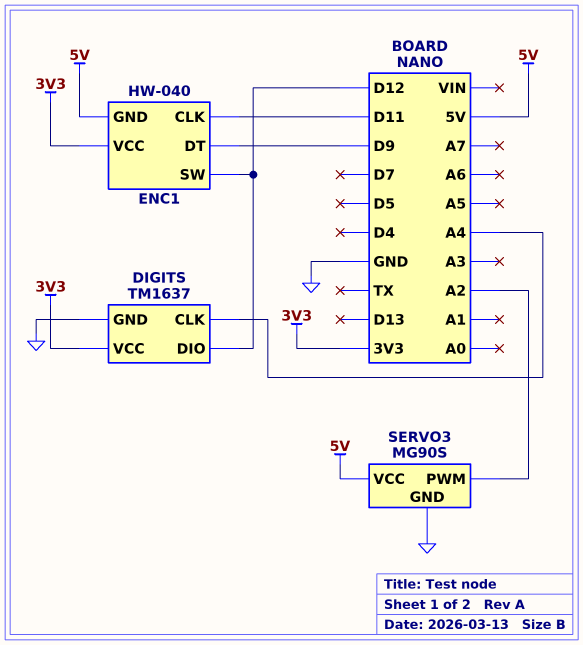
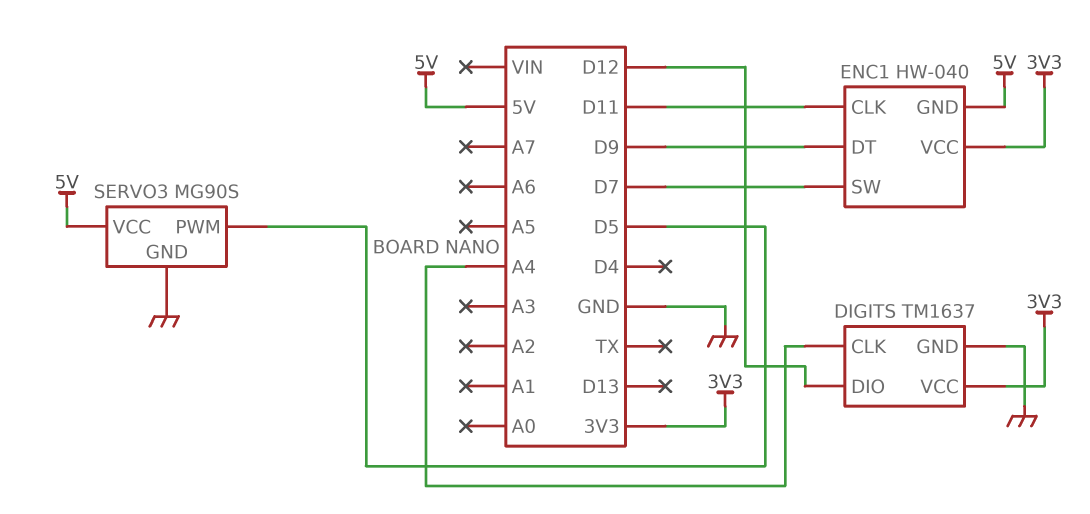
ENC1 pin SW: D12 -> D7
SERVO3 pin PWM: A2 -> D5

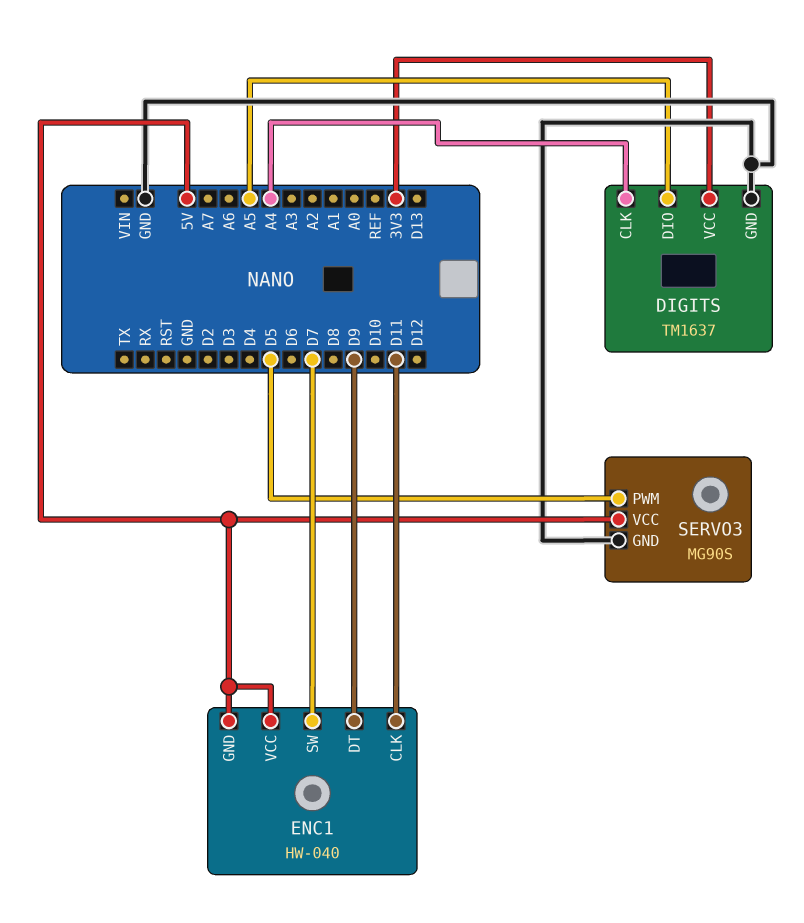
DIGITS pin DIO: D12 -> A5
ENC1 pin VCC: 3V3 -> 5V

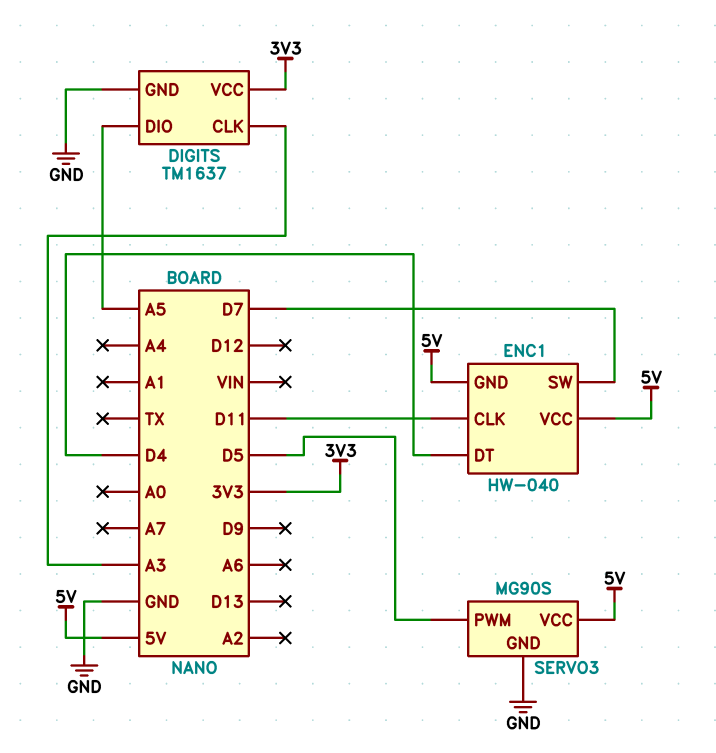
DIGITS pin CLK: A4 -> A3
ENC1 pin DT: D9 -> D4

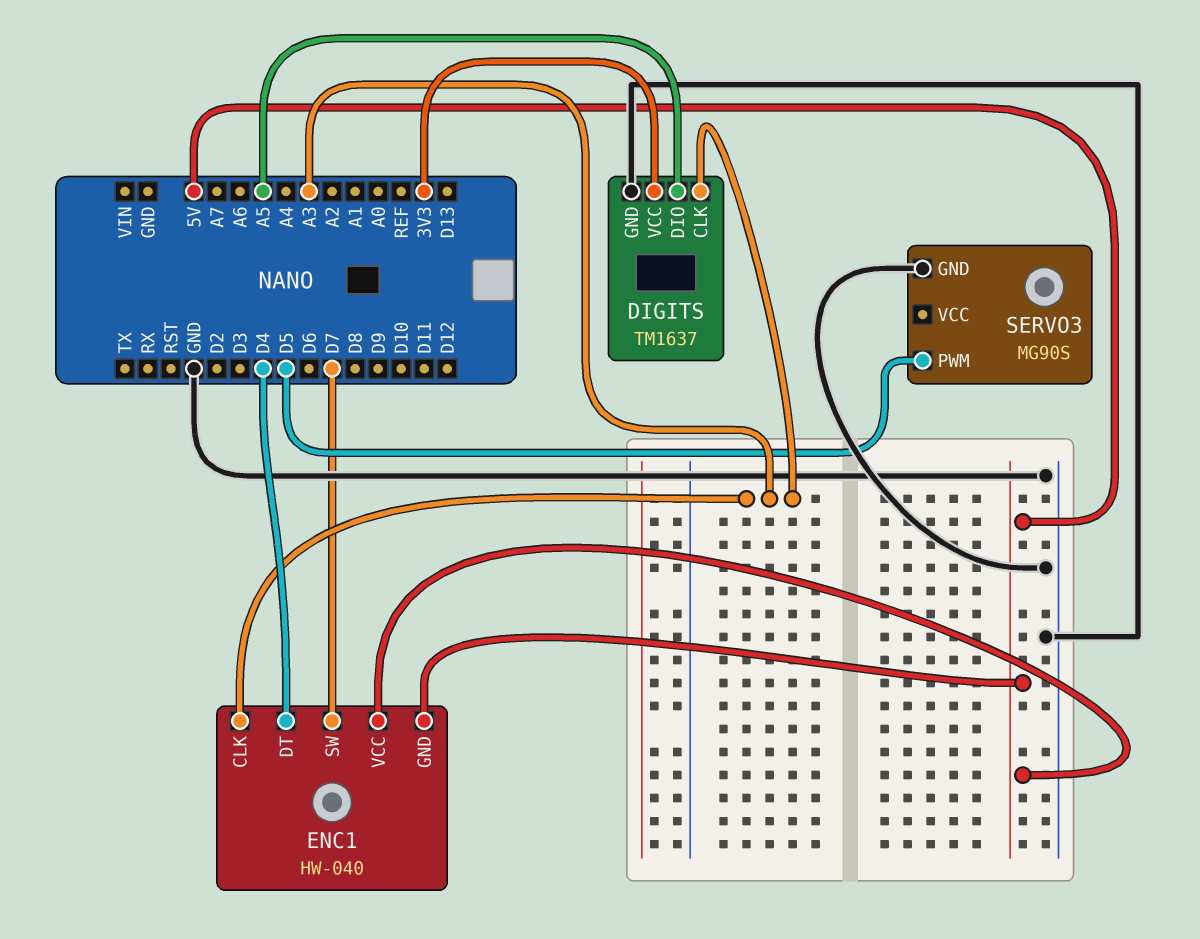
ENC1 pin CLK: D11 -> A3
SERVO3 pin VCC: 5V -> none

